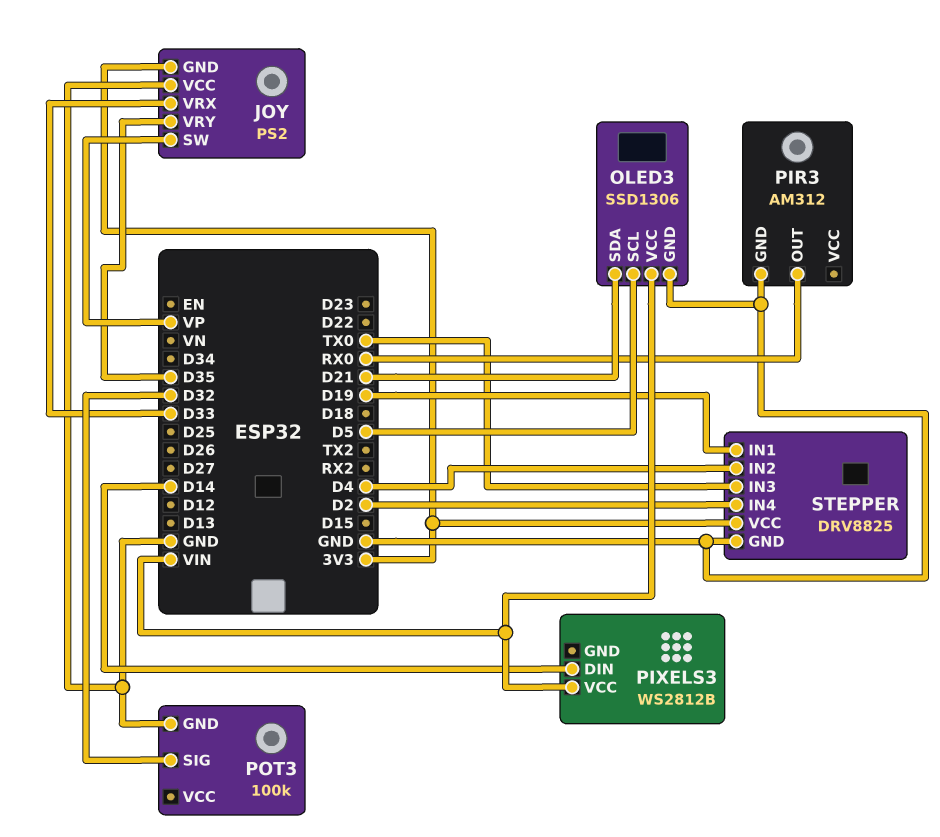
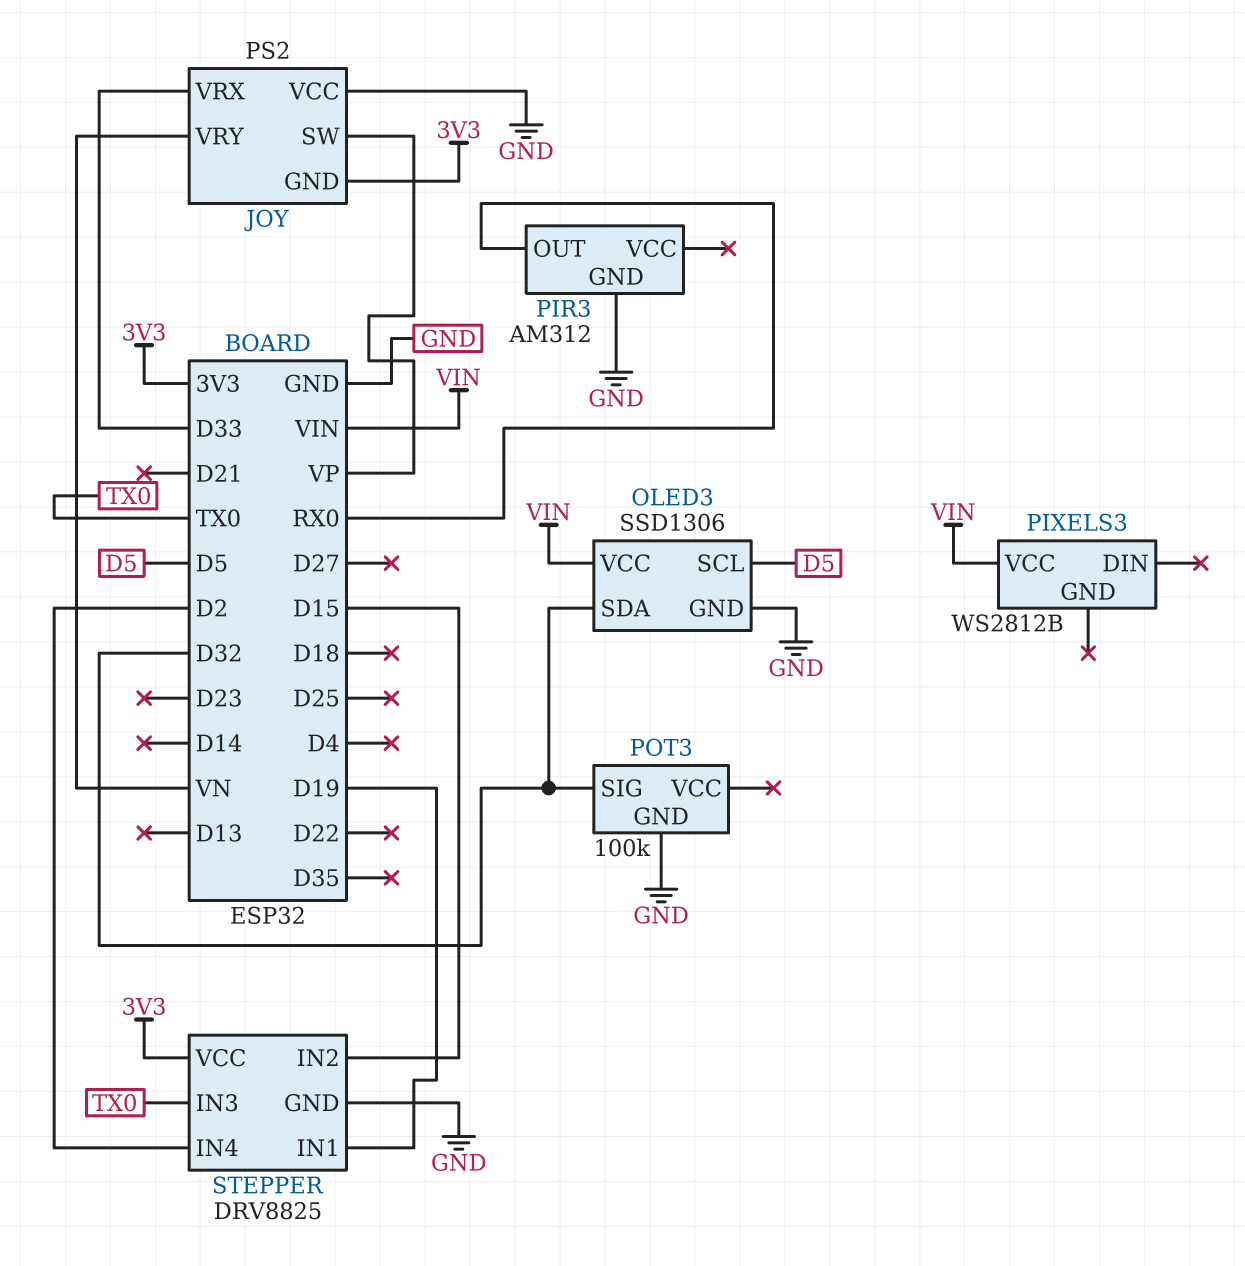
JOY pin VRY: D35 -> VN
OLED3 pin SDA: D21 -> D32
PIXELS3 pin DIN: D14 -> none
STEPPER pin IN2: D4 -> D15

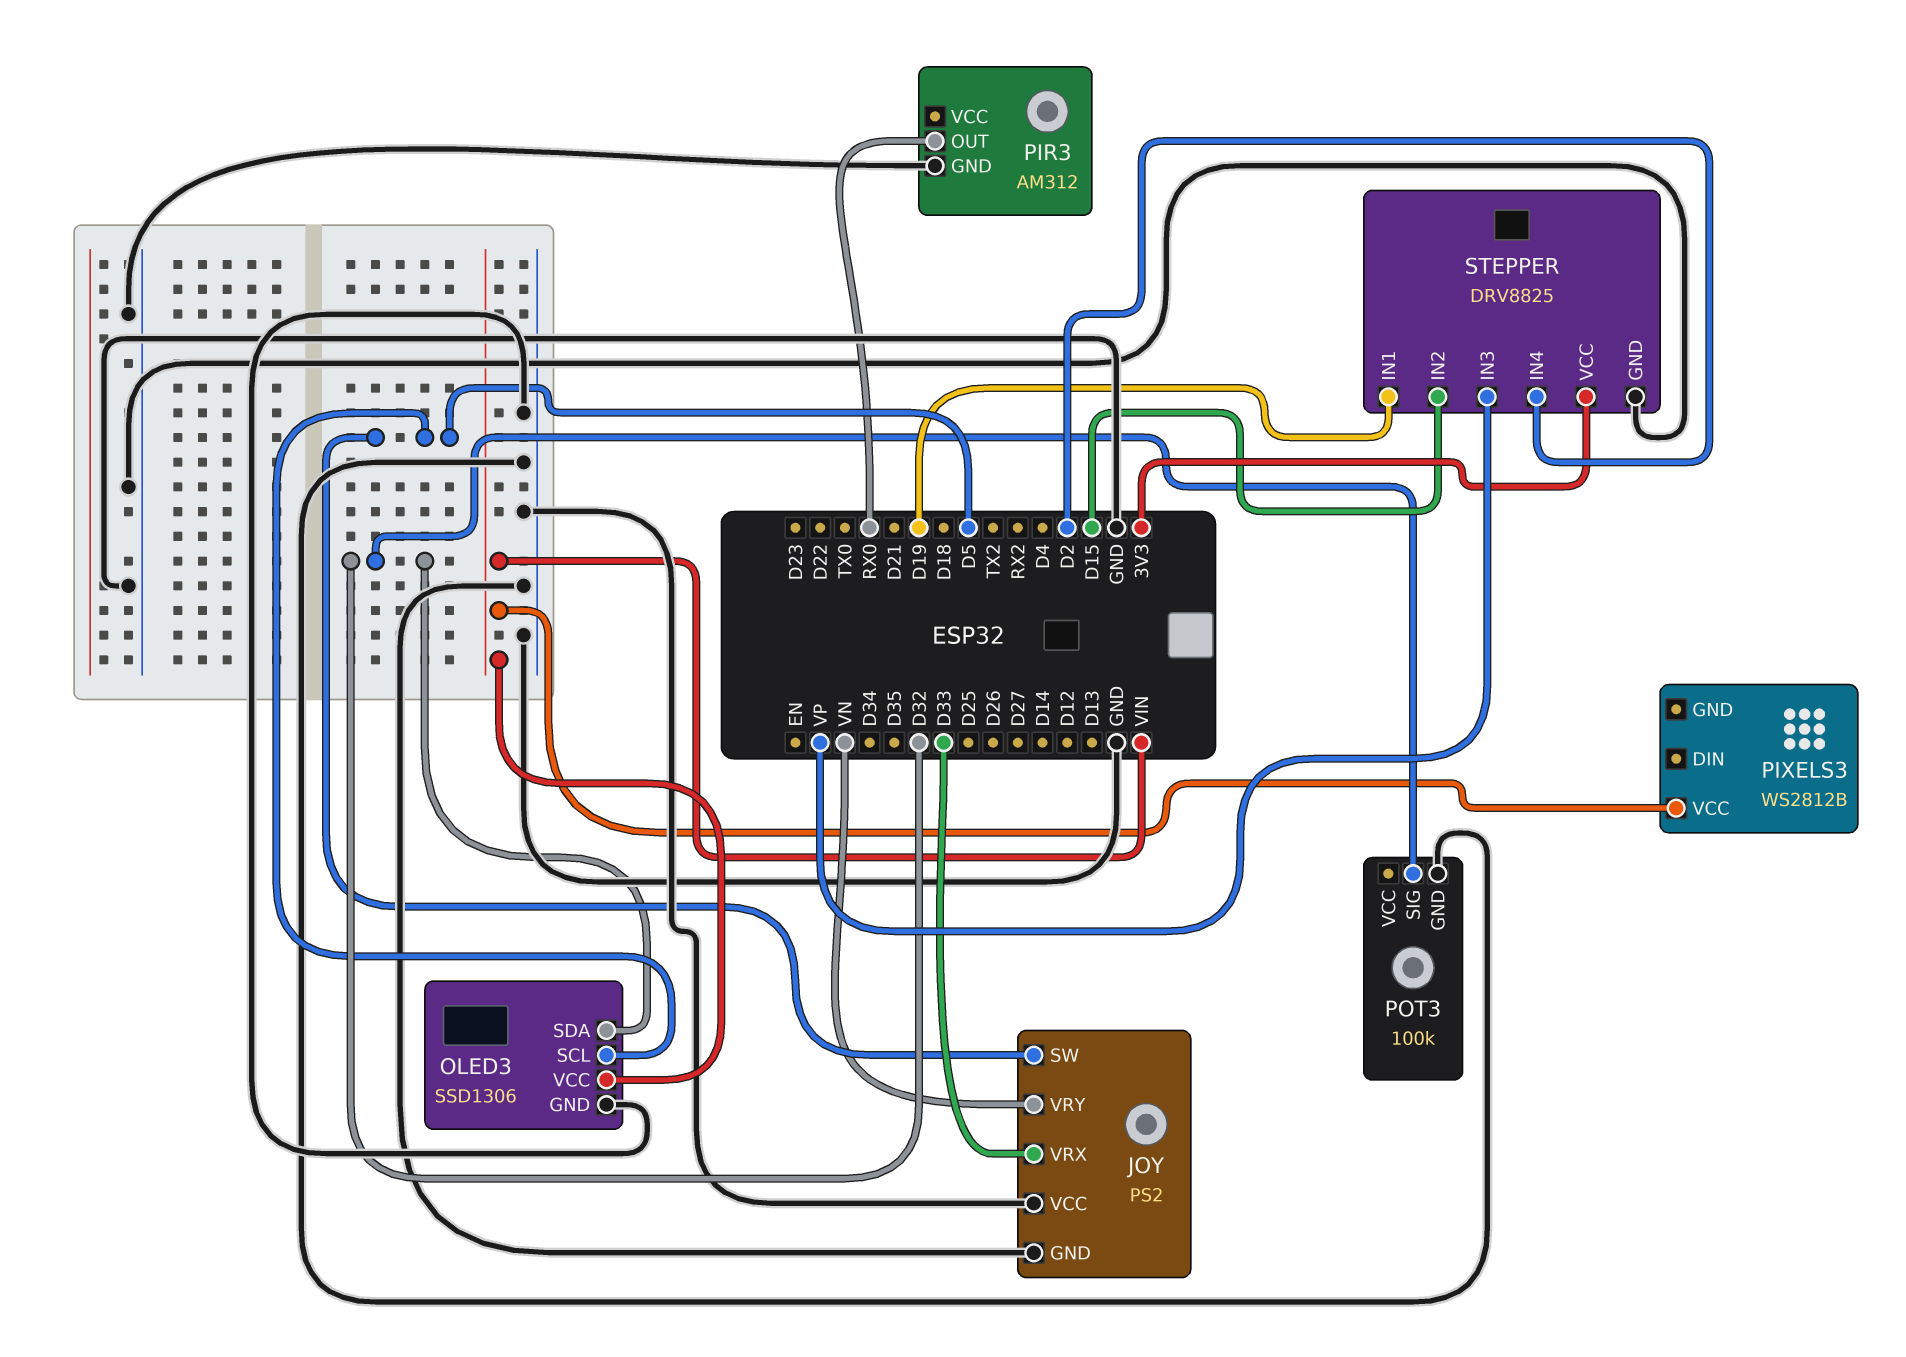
JOY pin GND: 3V3 -> GND
JOY pin SW: VP -> D5
STEPPER pin IN3: TX0 -> VP

